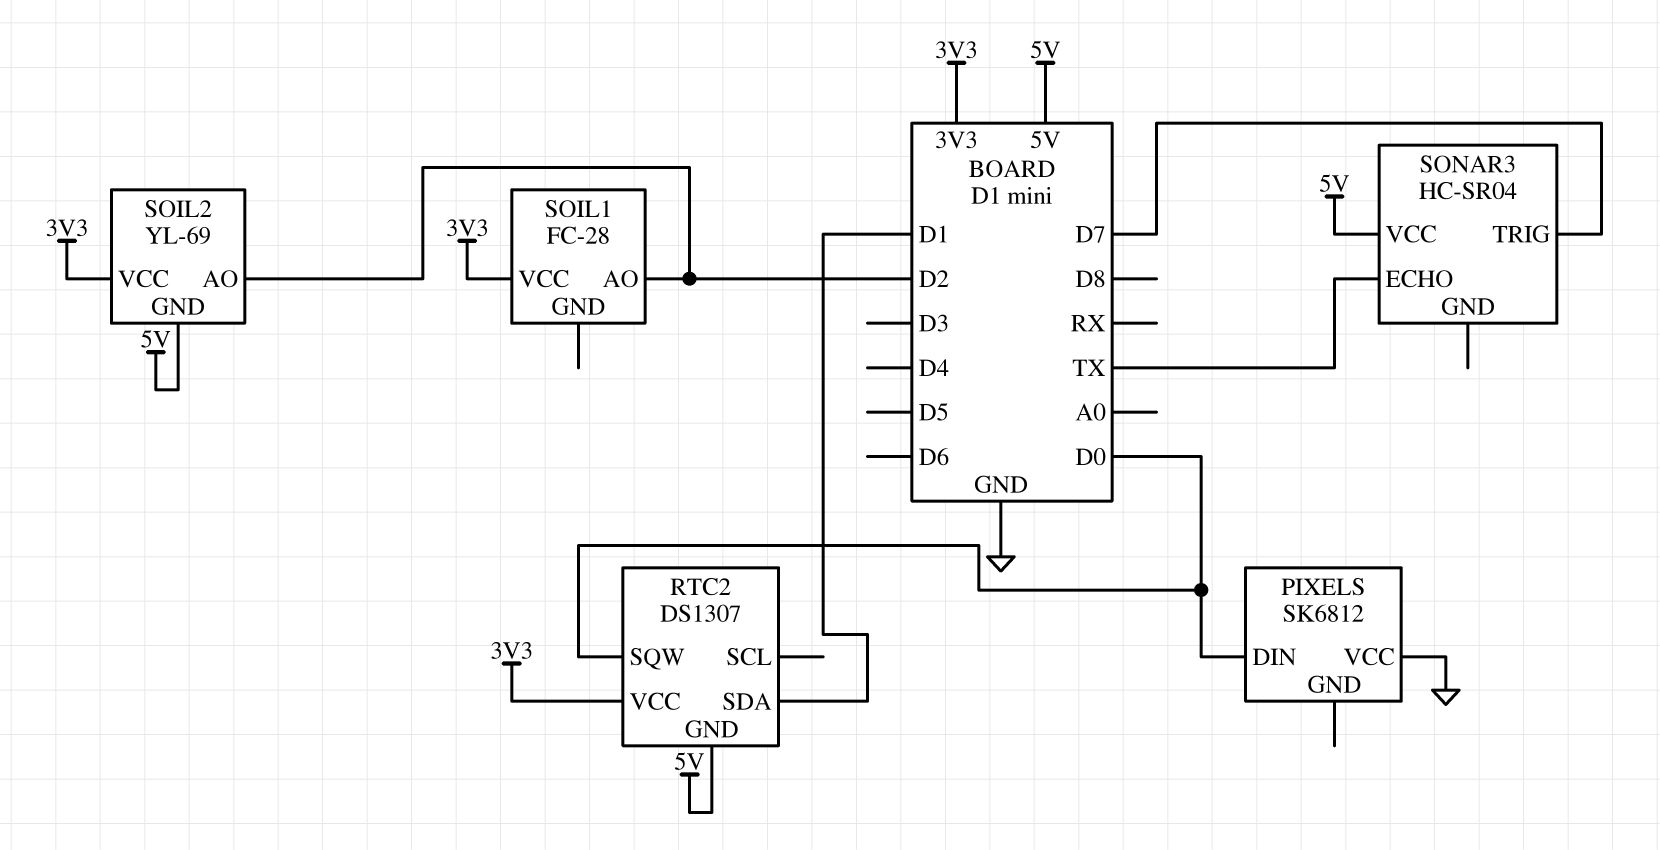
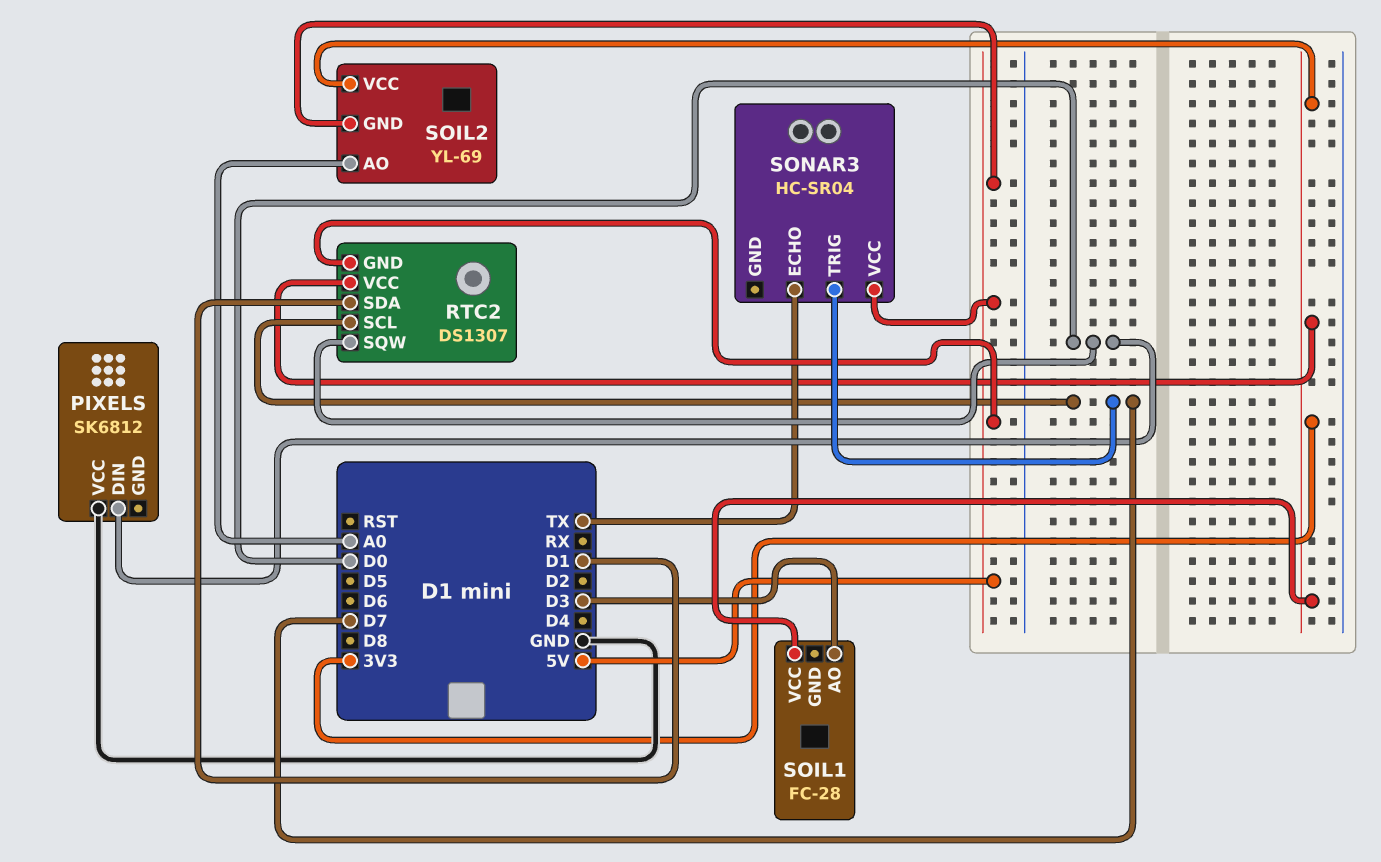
RTC2 pin SCL: none -> D7
SOIL1 pin AO: D2 -> D3
SOIL2 pin AO: D2 -> A0

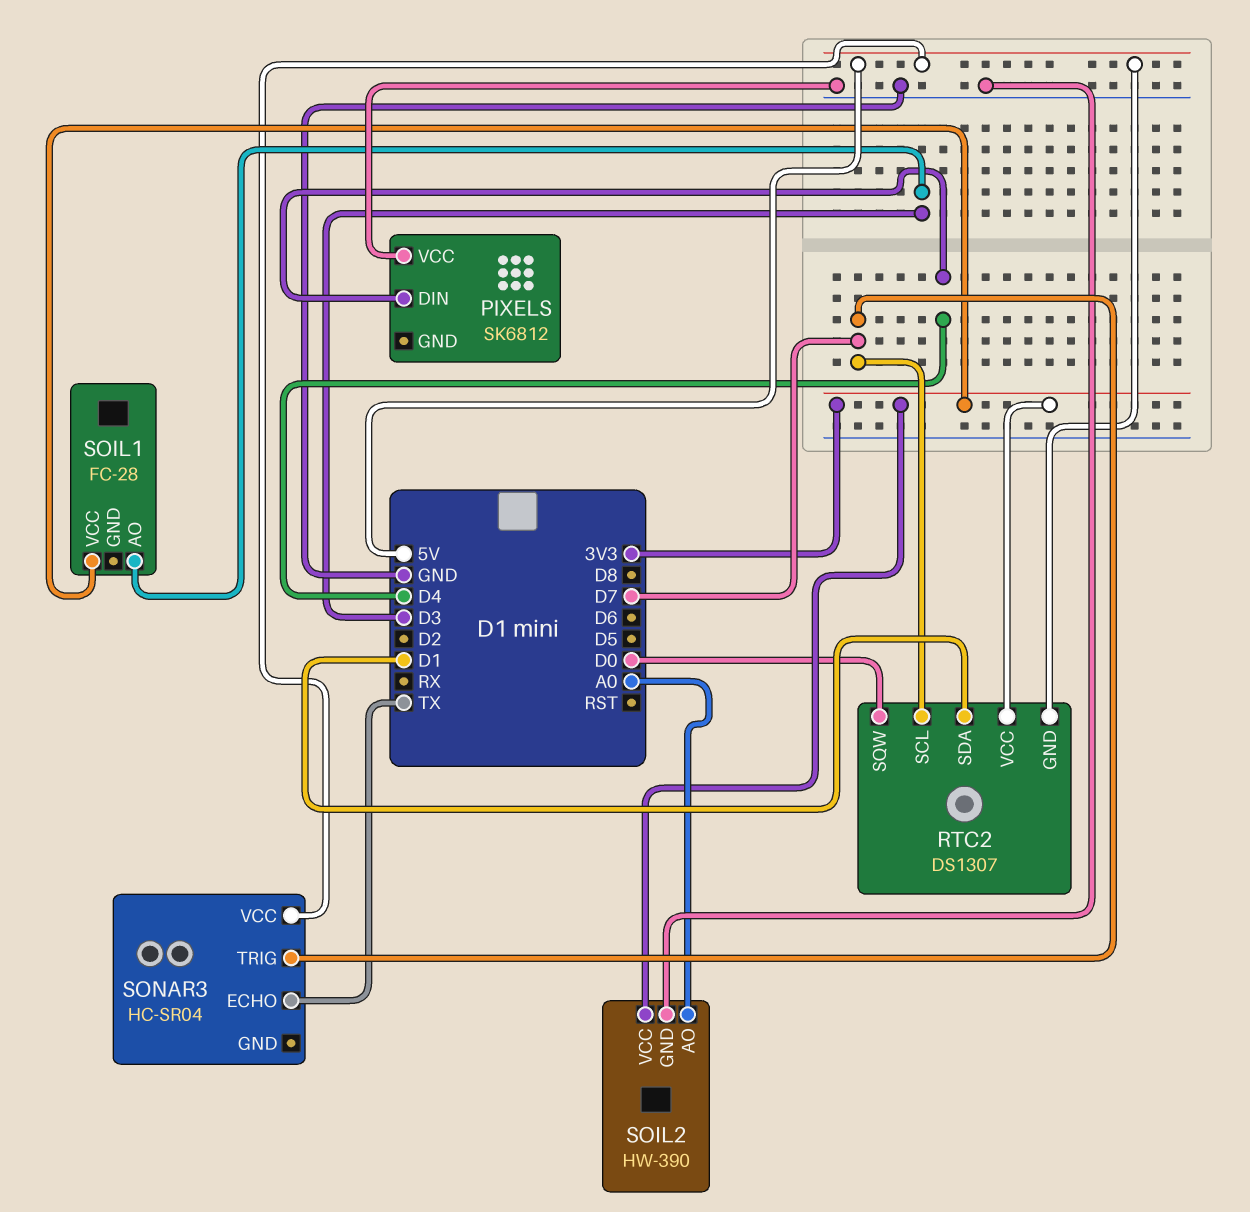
PIXELS pin DIN: D0 -> D4
SOIL2: YL-69 -> HW-390
SOIL2 pin GND: 5V -> GND

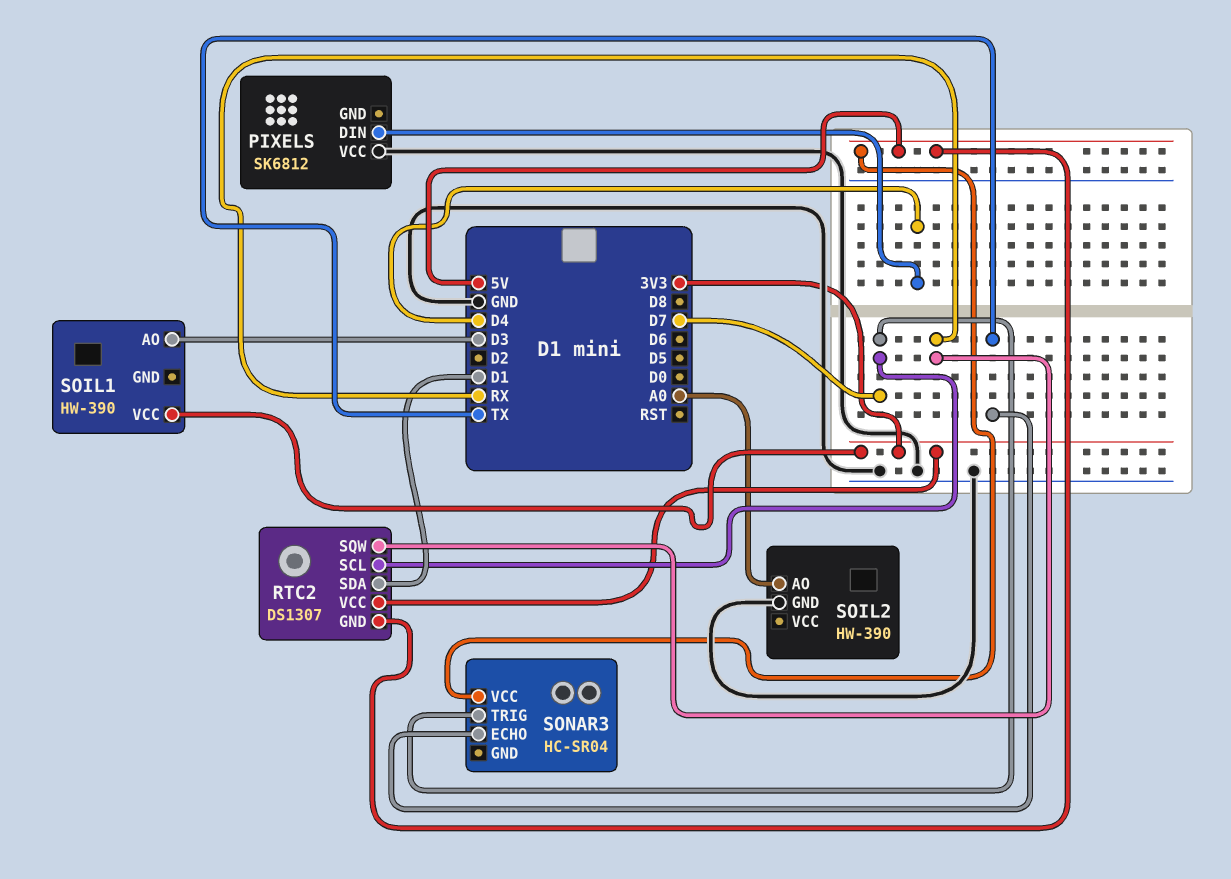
RTC2 pin SQW: D0 -> RX
SOIL1: FC-28 -> HW-390
SOIL2 pin VCC: 3V3 -> none

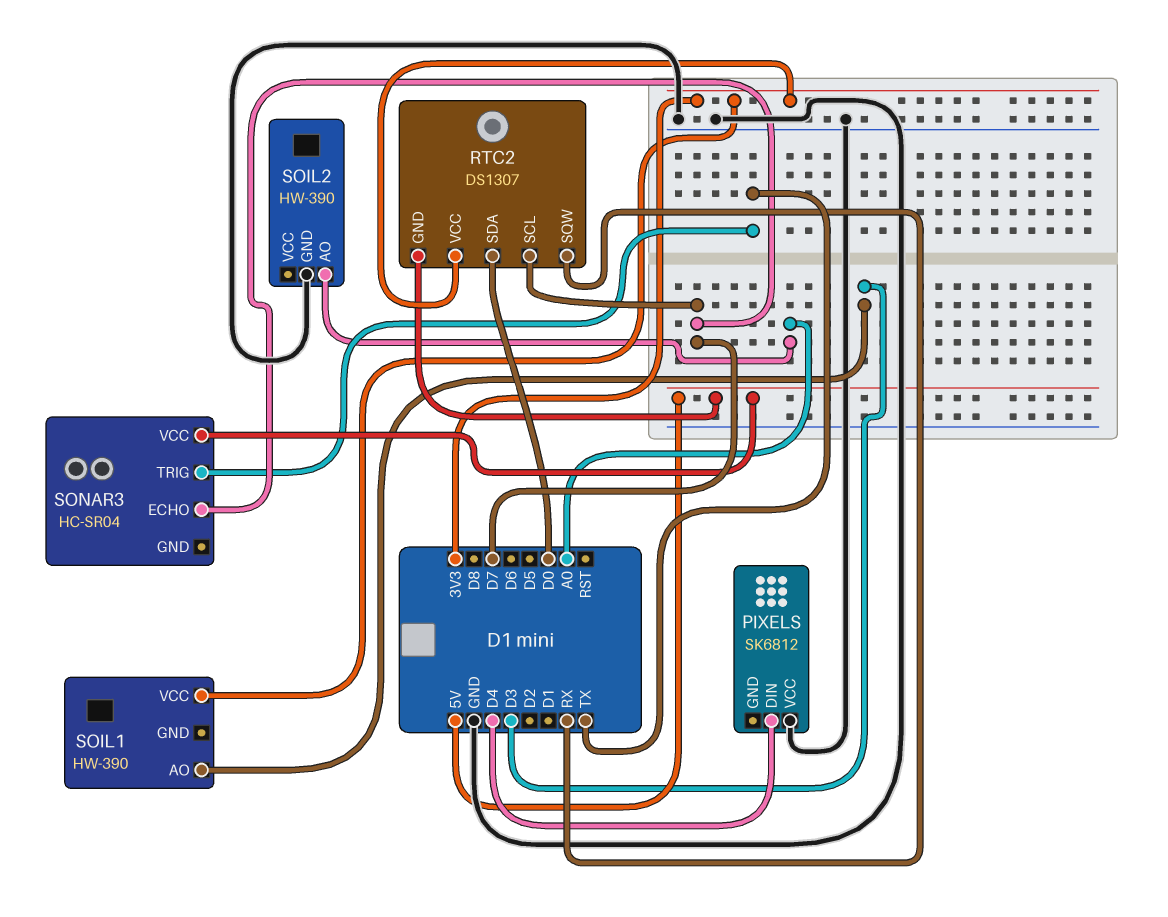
RTC2 pin SDA: D1 -> D0
SONAR3 pin ECHO: TX -> D7
SONAR3 pin TRIG: D7 -> TX

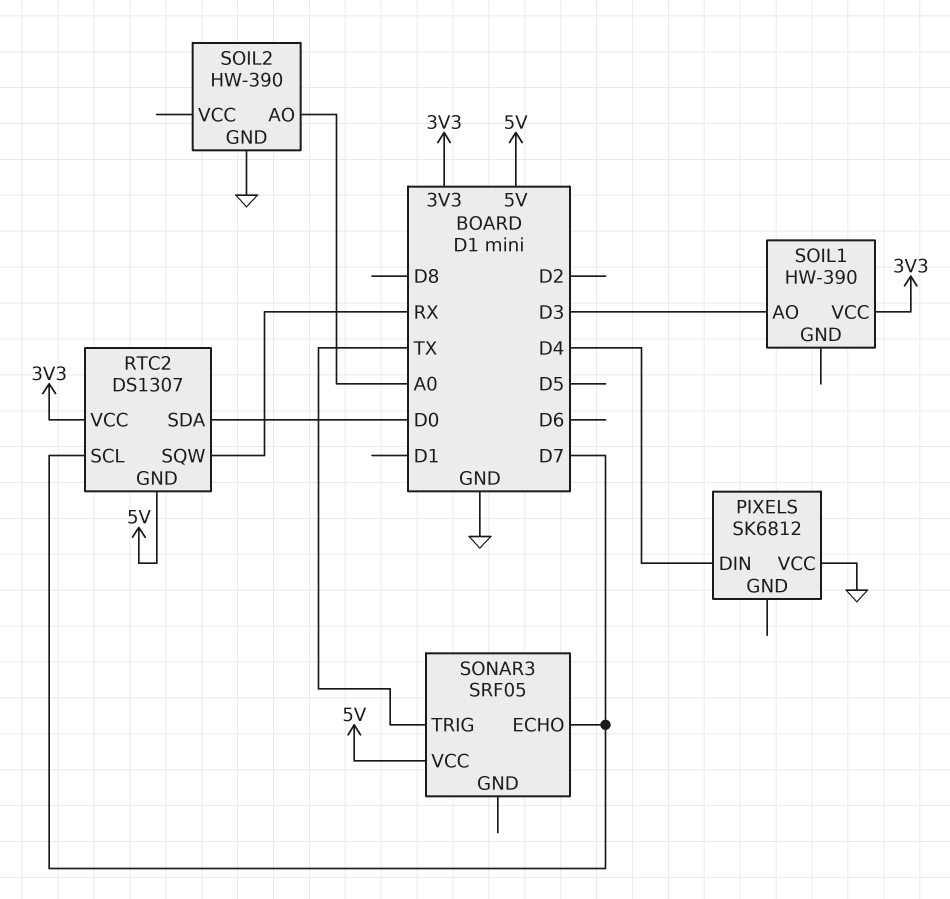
SONAR3: HC-SR04 -> SRF05

